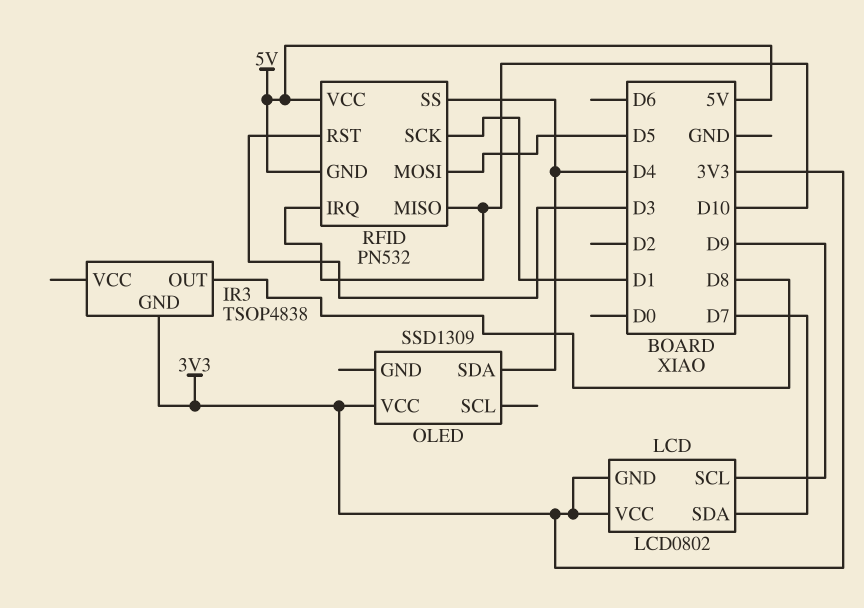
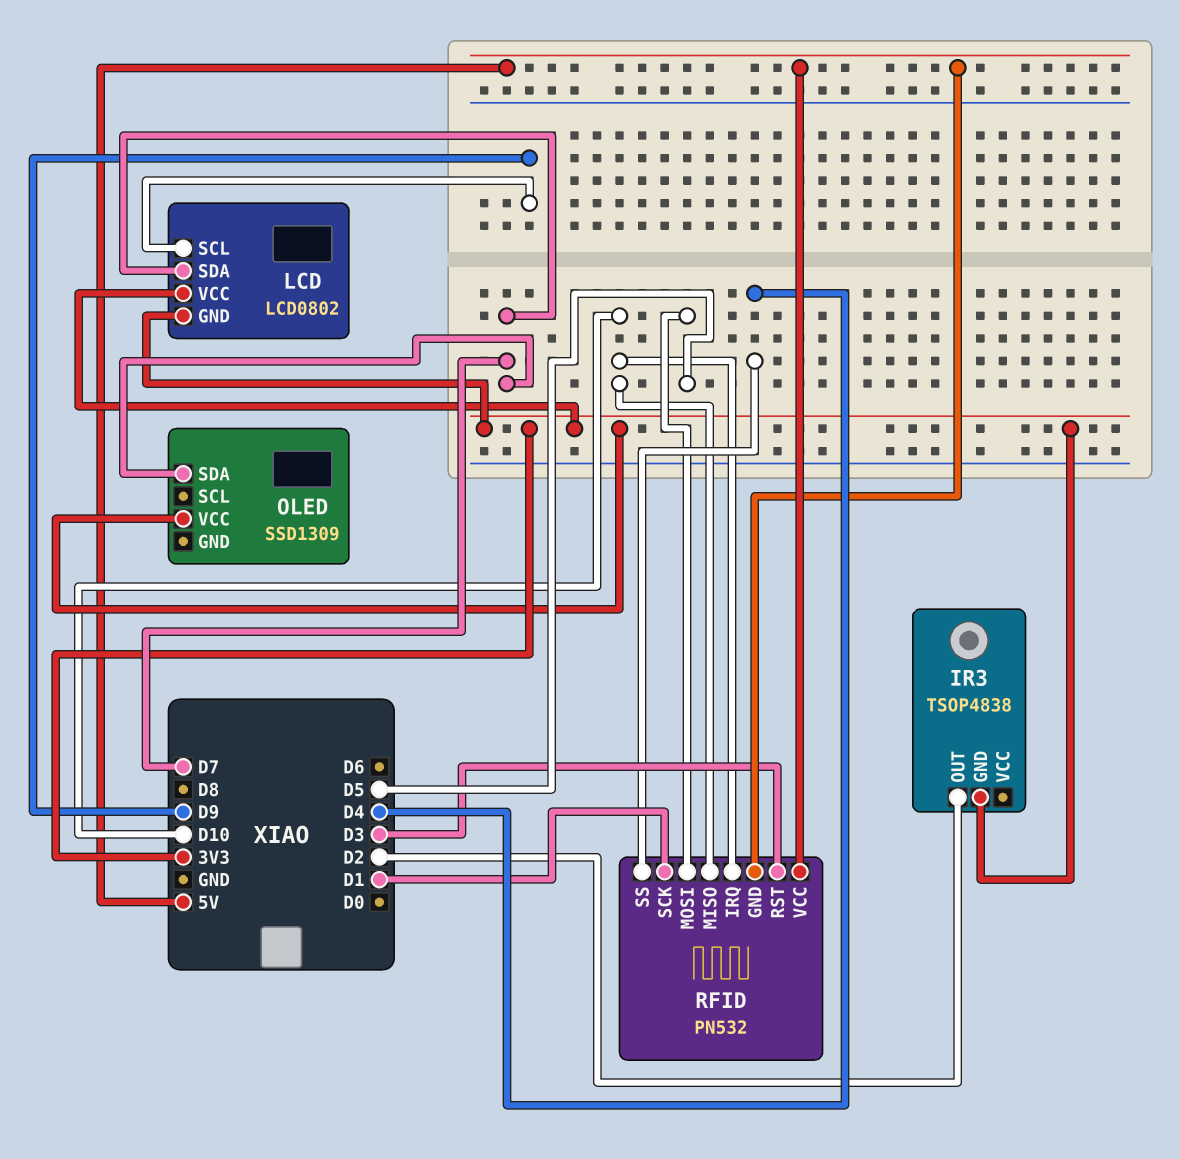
IR3 pin OUT: D8 -> D2
OLED pin SDA: D4 -> D7

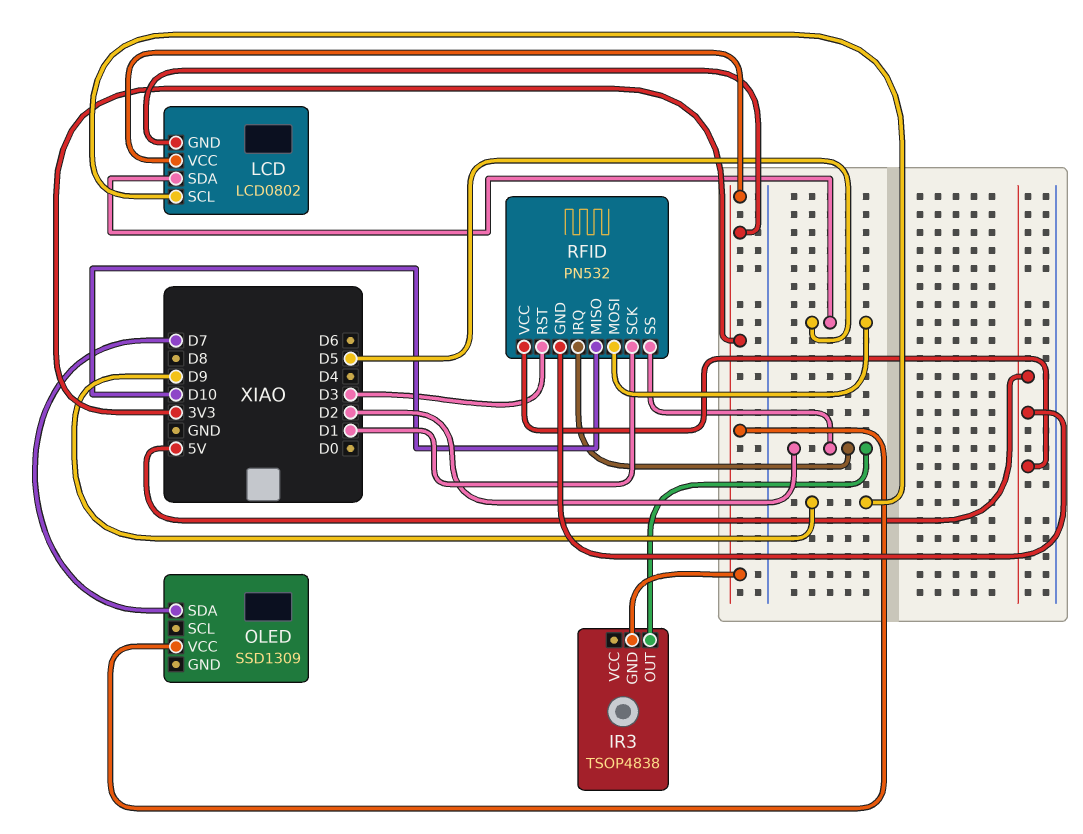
LCD pin SDA: D7 -> D5
RFID pin IRQ: D10 -> D2
RFID pin SS: D4 -> D2

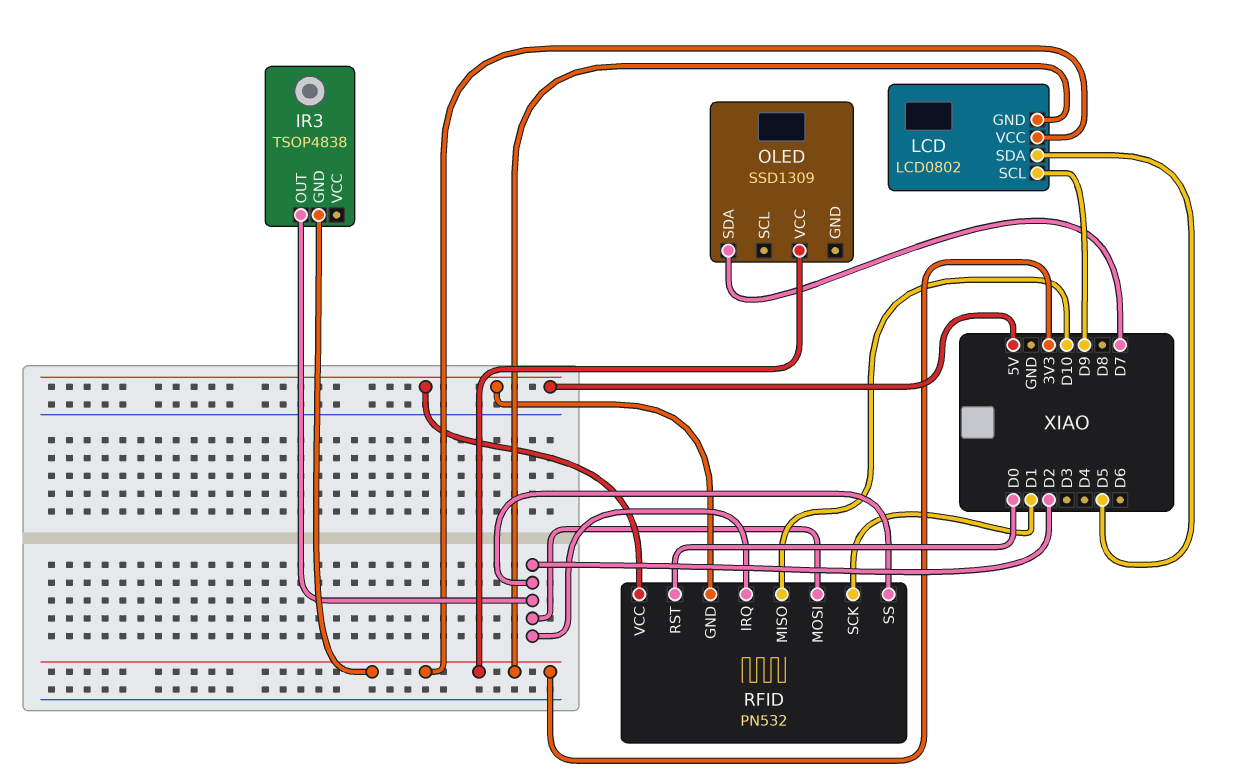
RFID pin MOSI: D5 -> D2
RFID pin RST: D3 -> D0

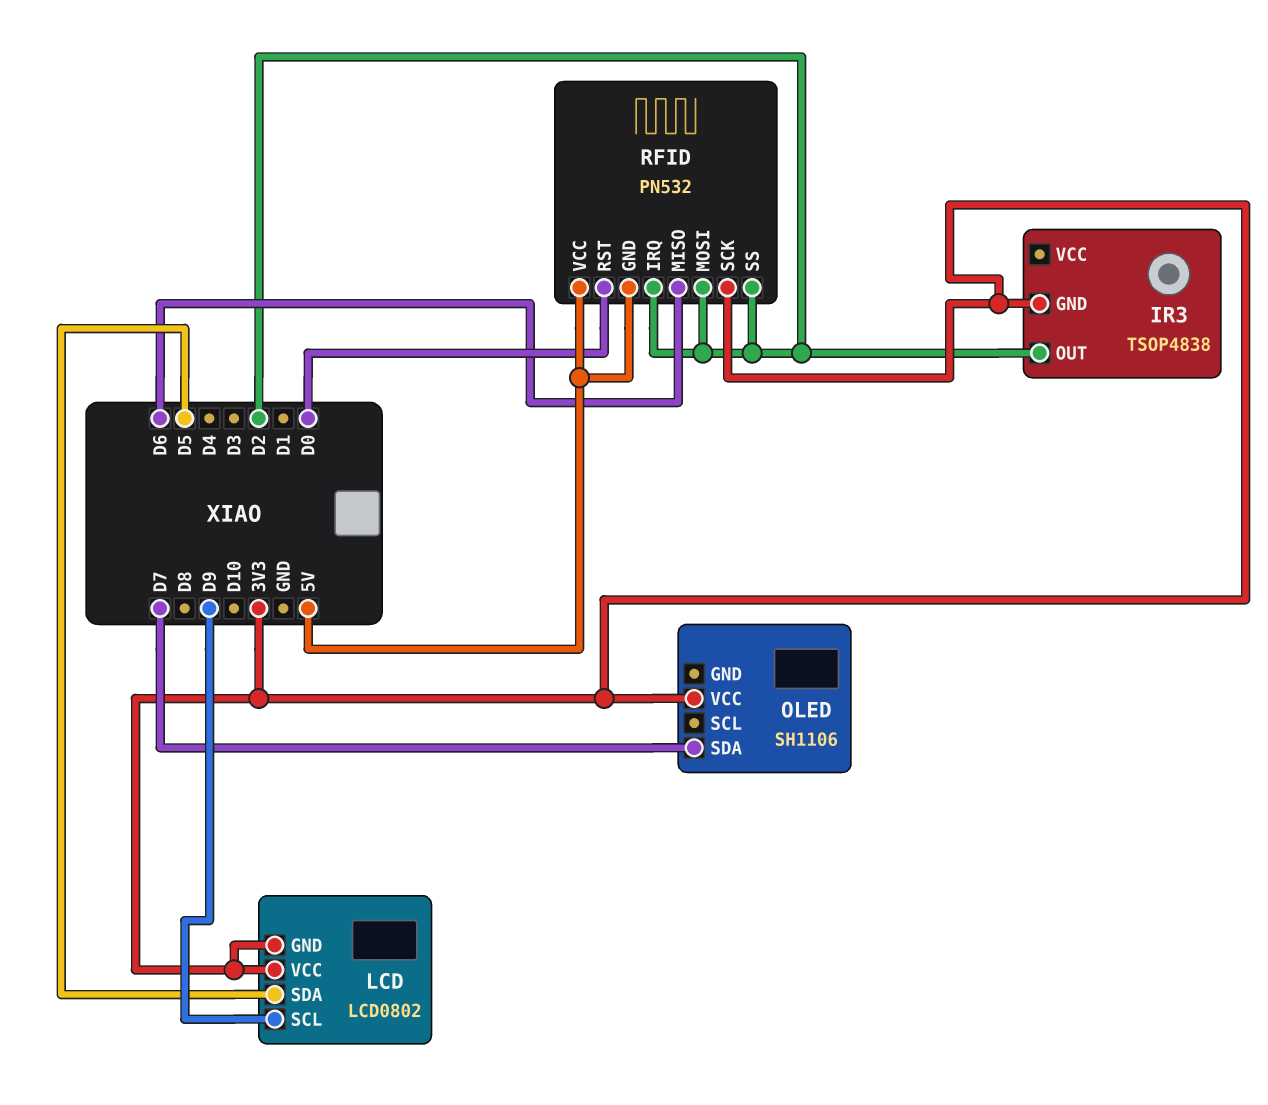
OLED: SSD1309 -> SH1106
RFID pin MISO: D10 -> D6
RFID pin SCK: D1 -> 3V3

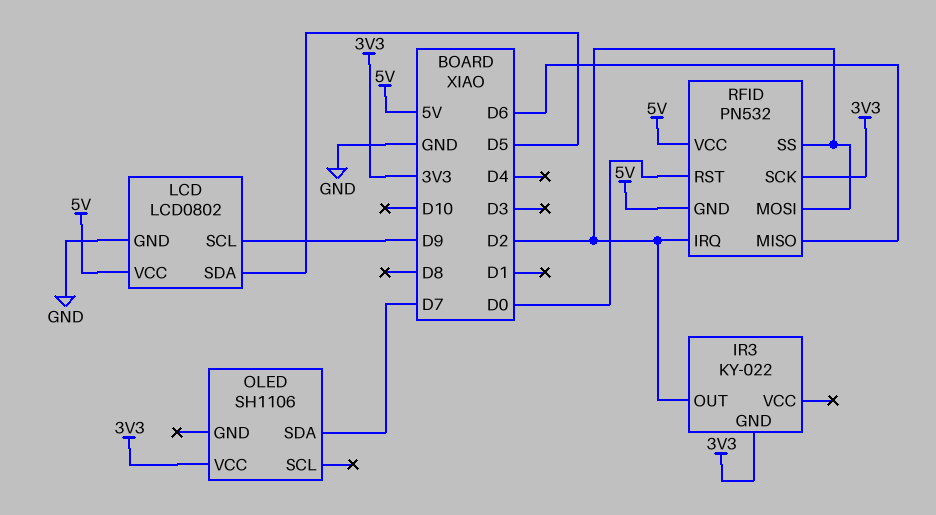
IR3: TSOP4838 -> KY-022
LCD pin GND: 3V3 -> GND
LCD pin VCC: 3V3 -> 5V

